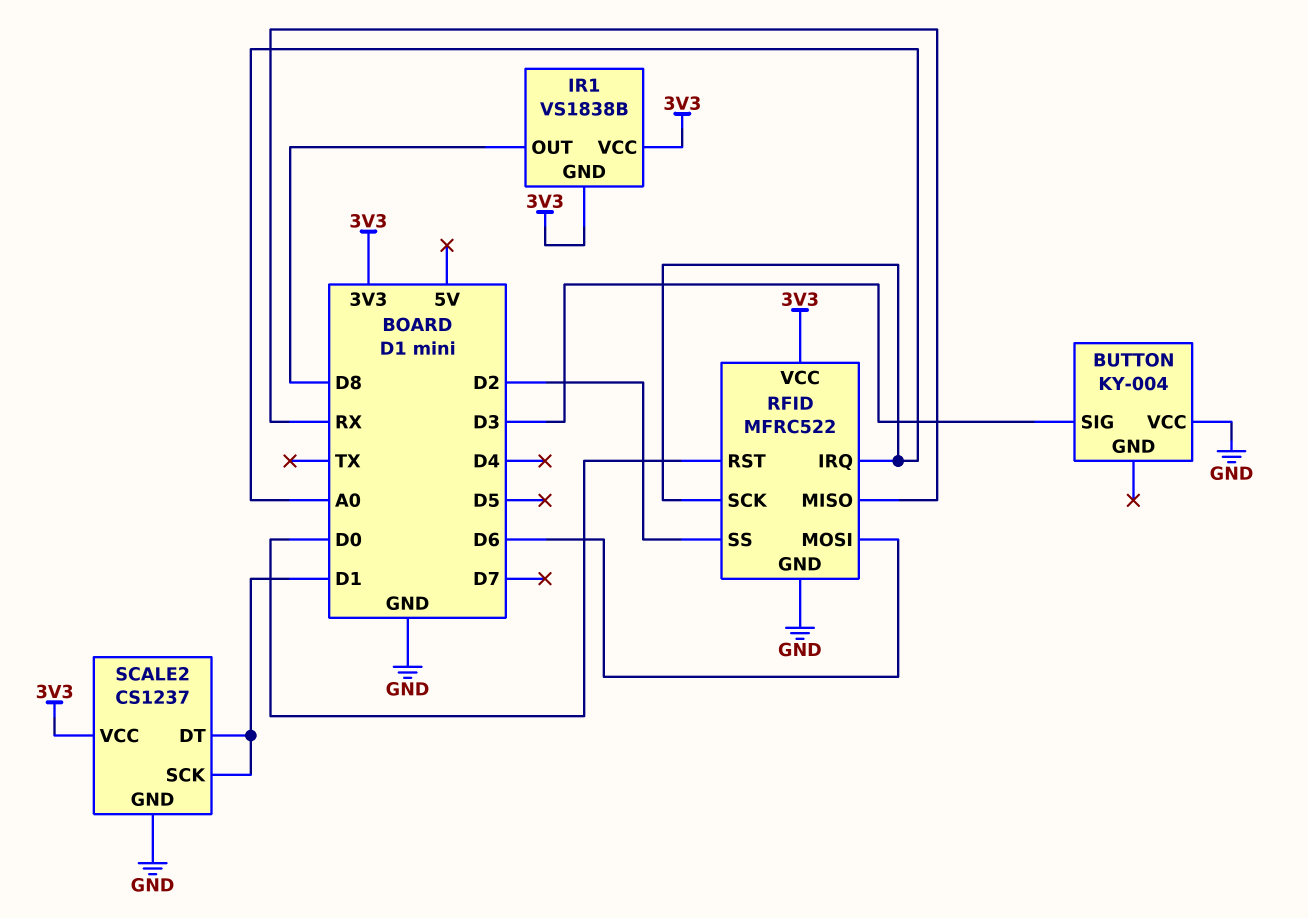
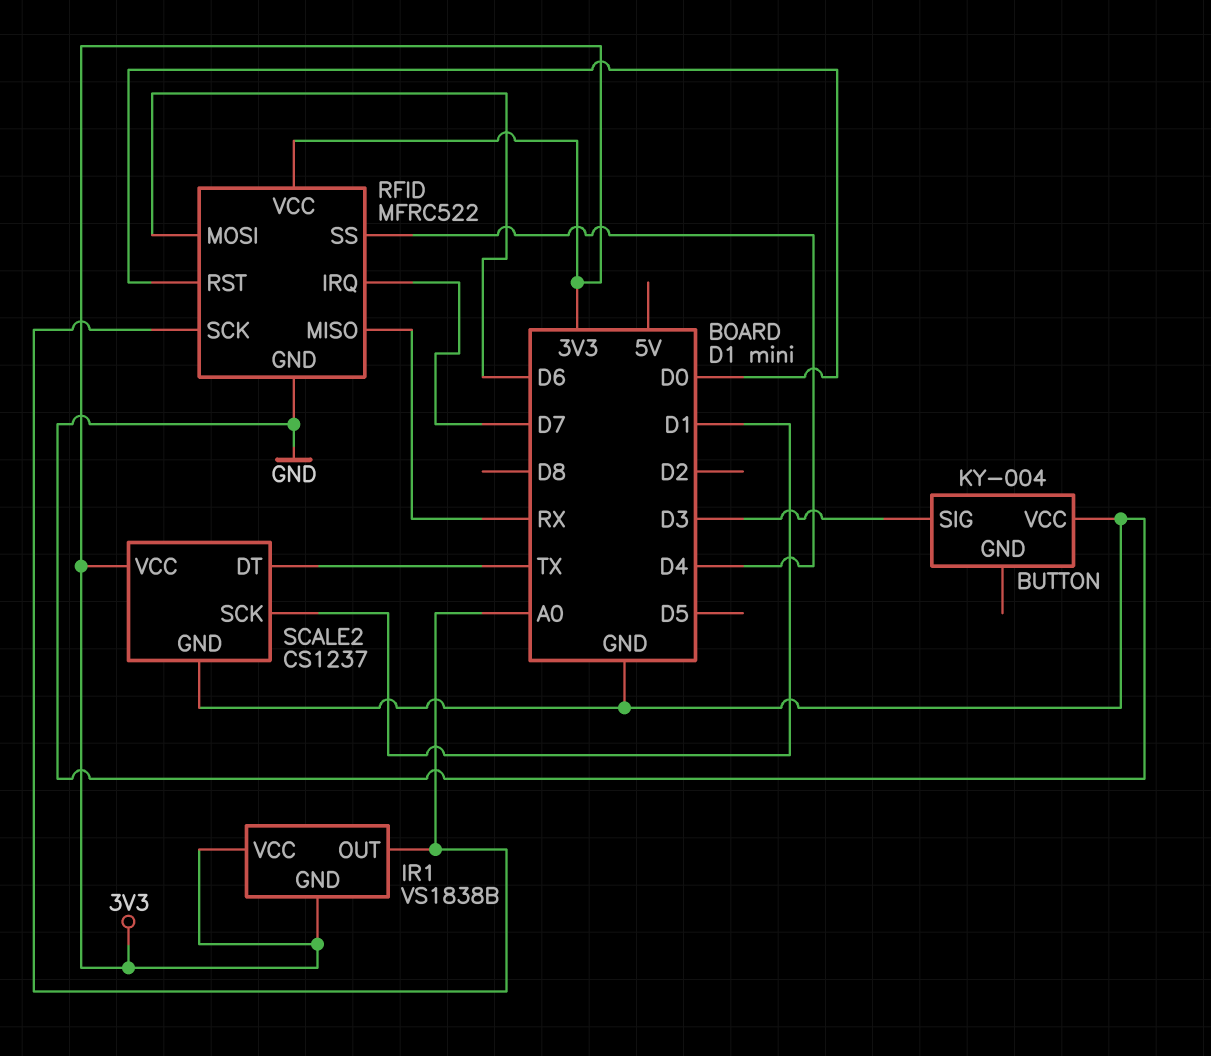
IR1 pin OUT: D8 -> A0
RFID pin IRQ: A0 -> D7
RFID pin SS: D2 -> D4
SCALE2 pin DT: D1 -> TX

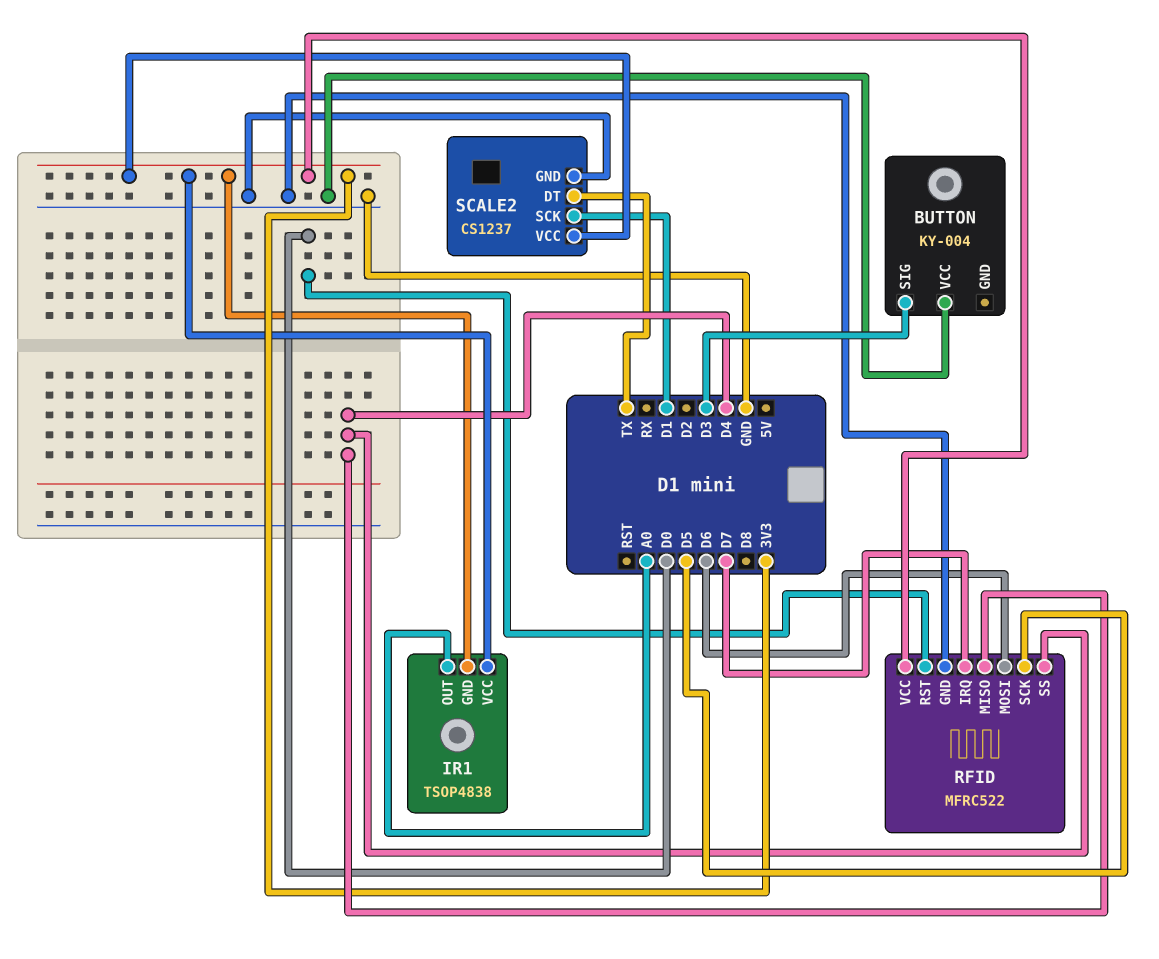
IR1: VS1838B -> TSOP4838
RFID pin MISO: RX -> D4
RFID pin SCK: A0 -> D5

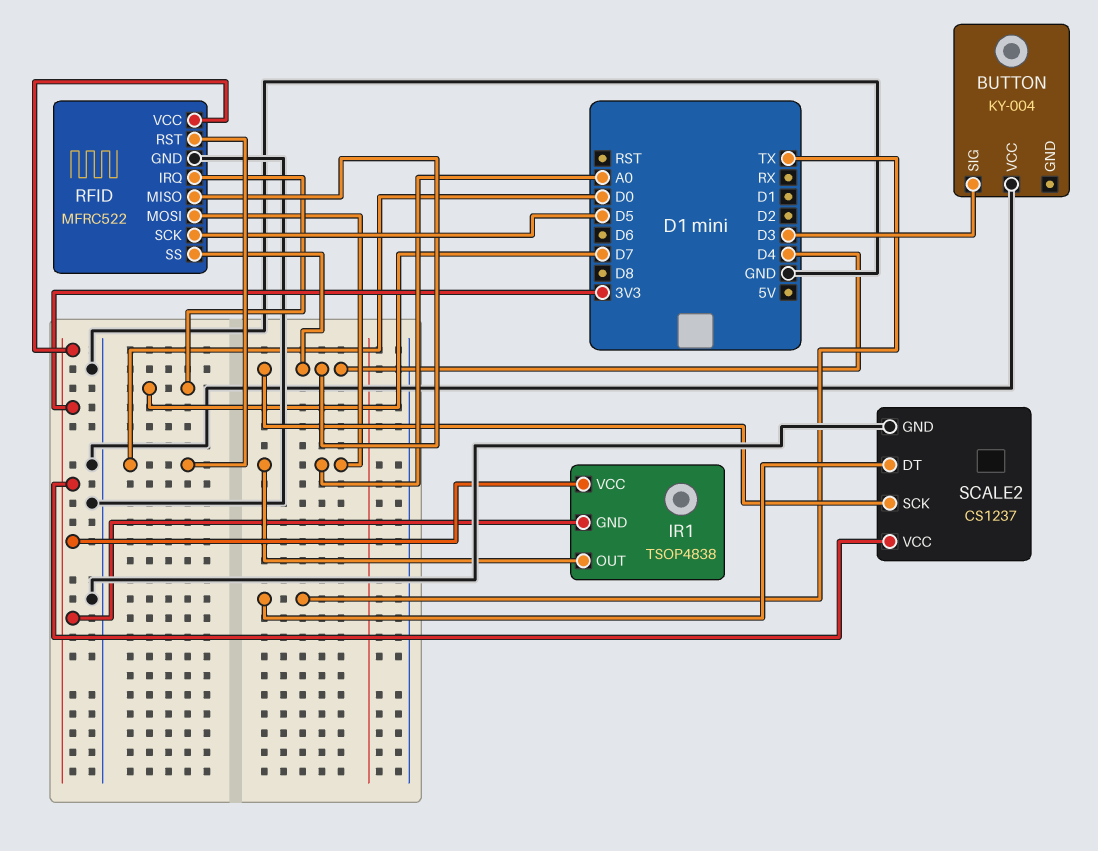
RFID pin MOSI: D6 -> A0
SCALE2 pin SCK: D1 -> D4

